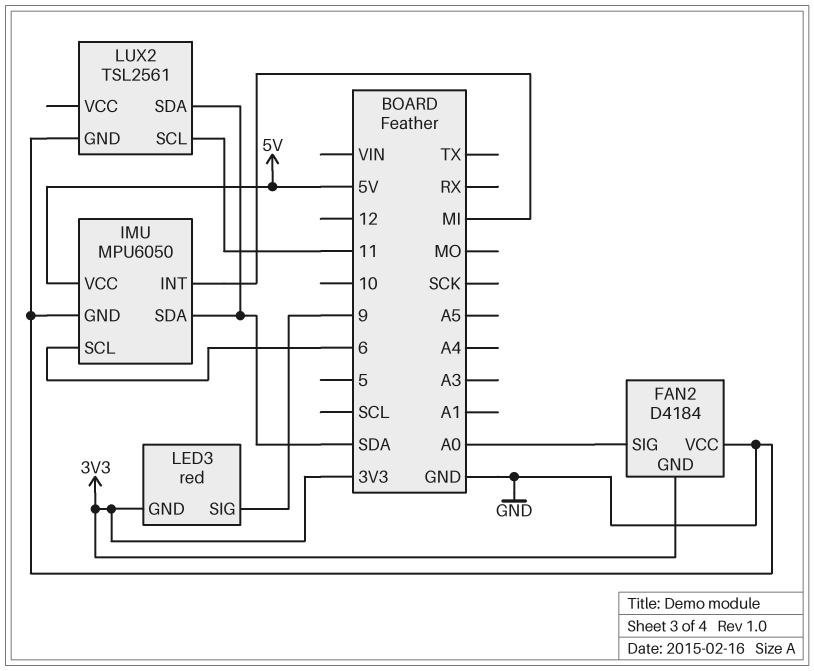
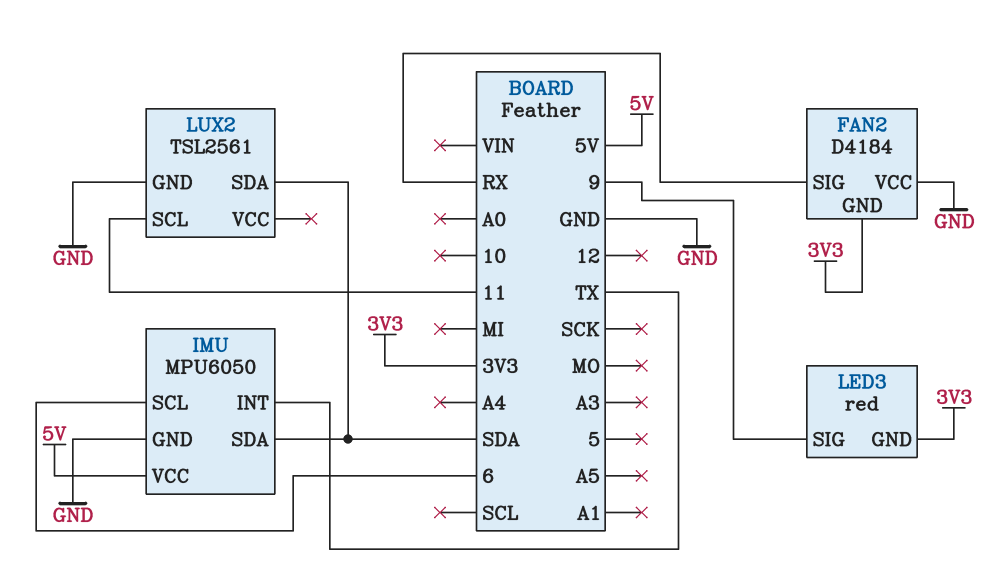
FAN2 pin SIG: A0 -> RX
IMU pin INT: MI -> TX

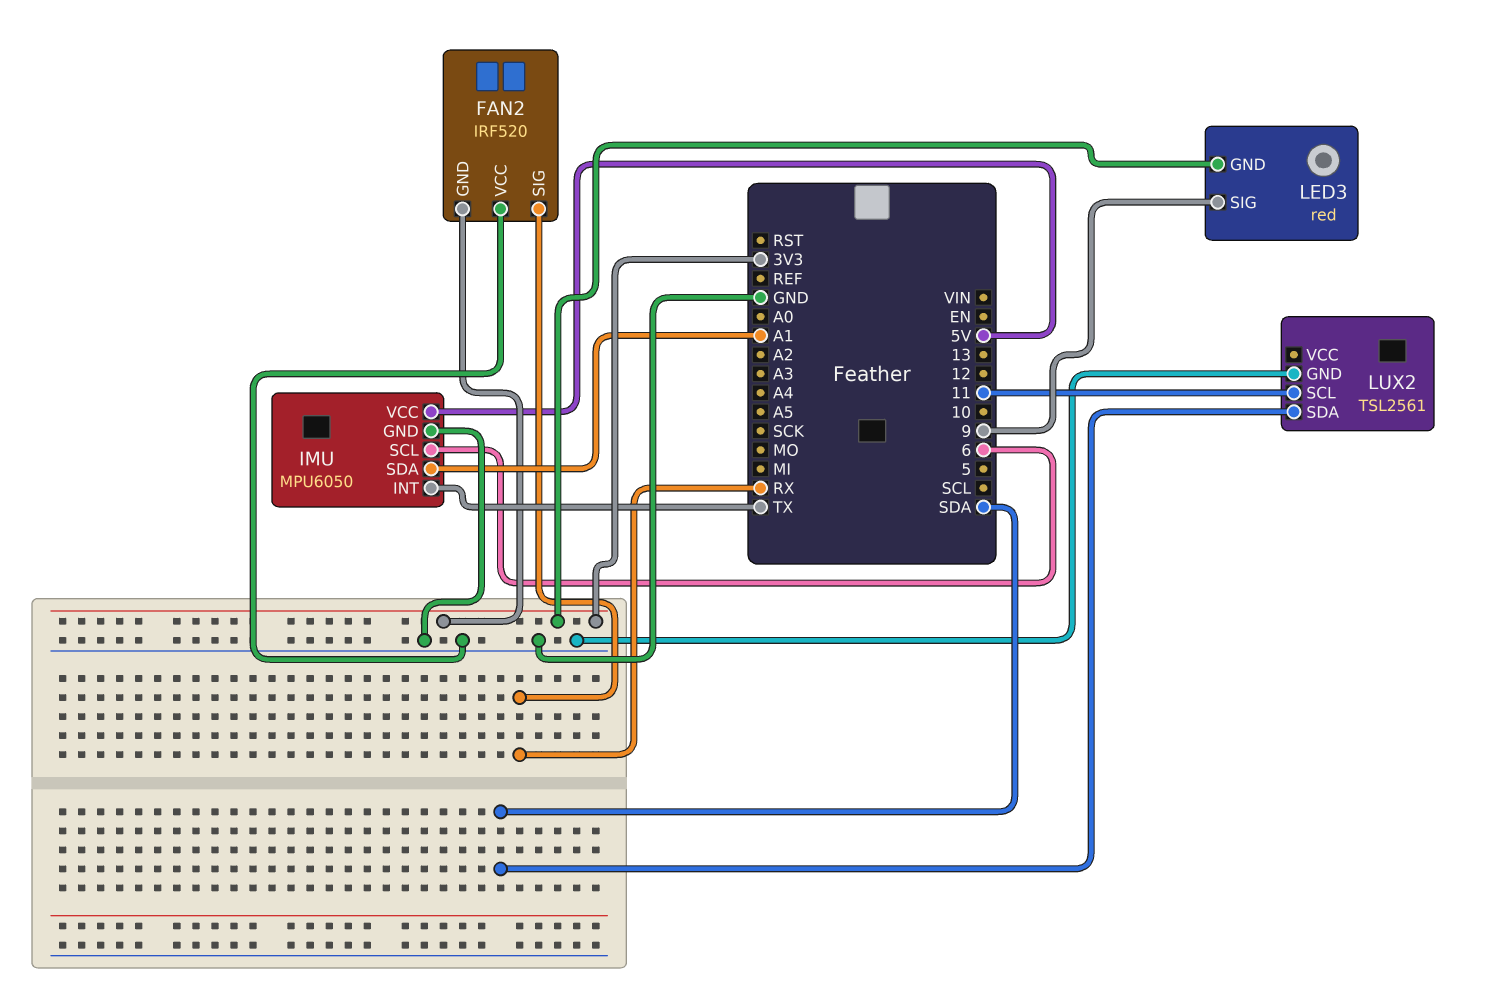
FAN2: D4184 -> IRF520
IMU pin SDA: SDA -> A1

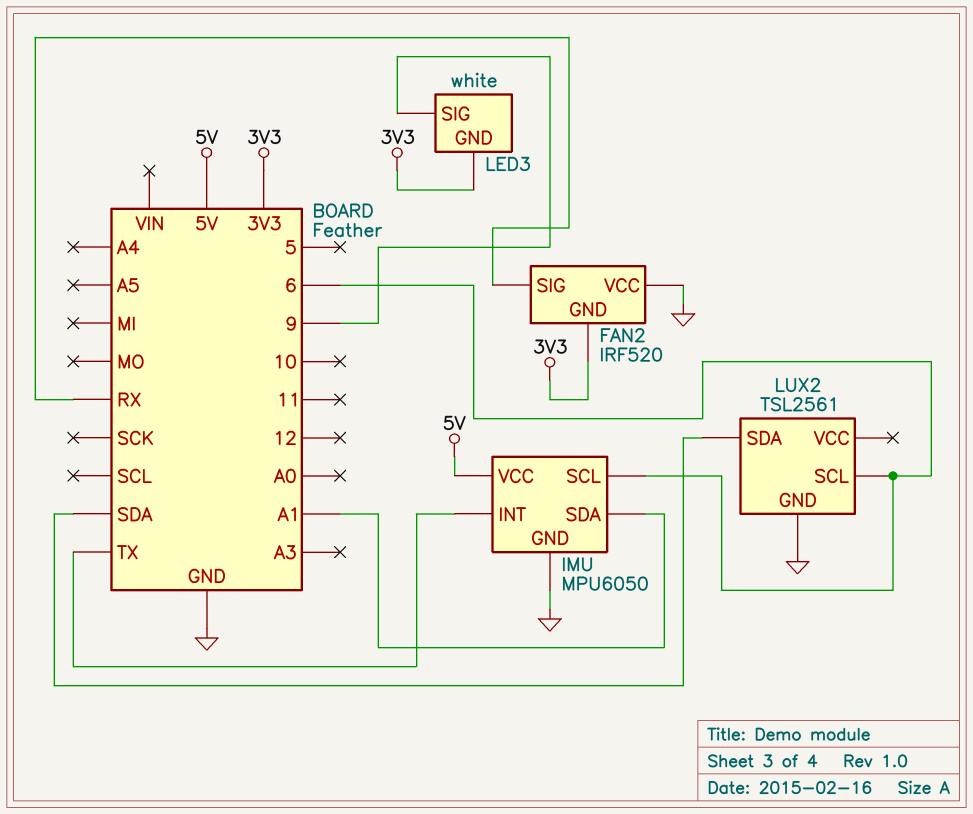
LED3: red -> white
LUX2 pin SCL: 11 -> 6

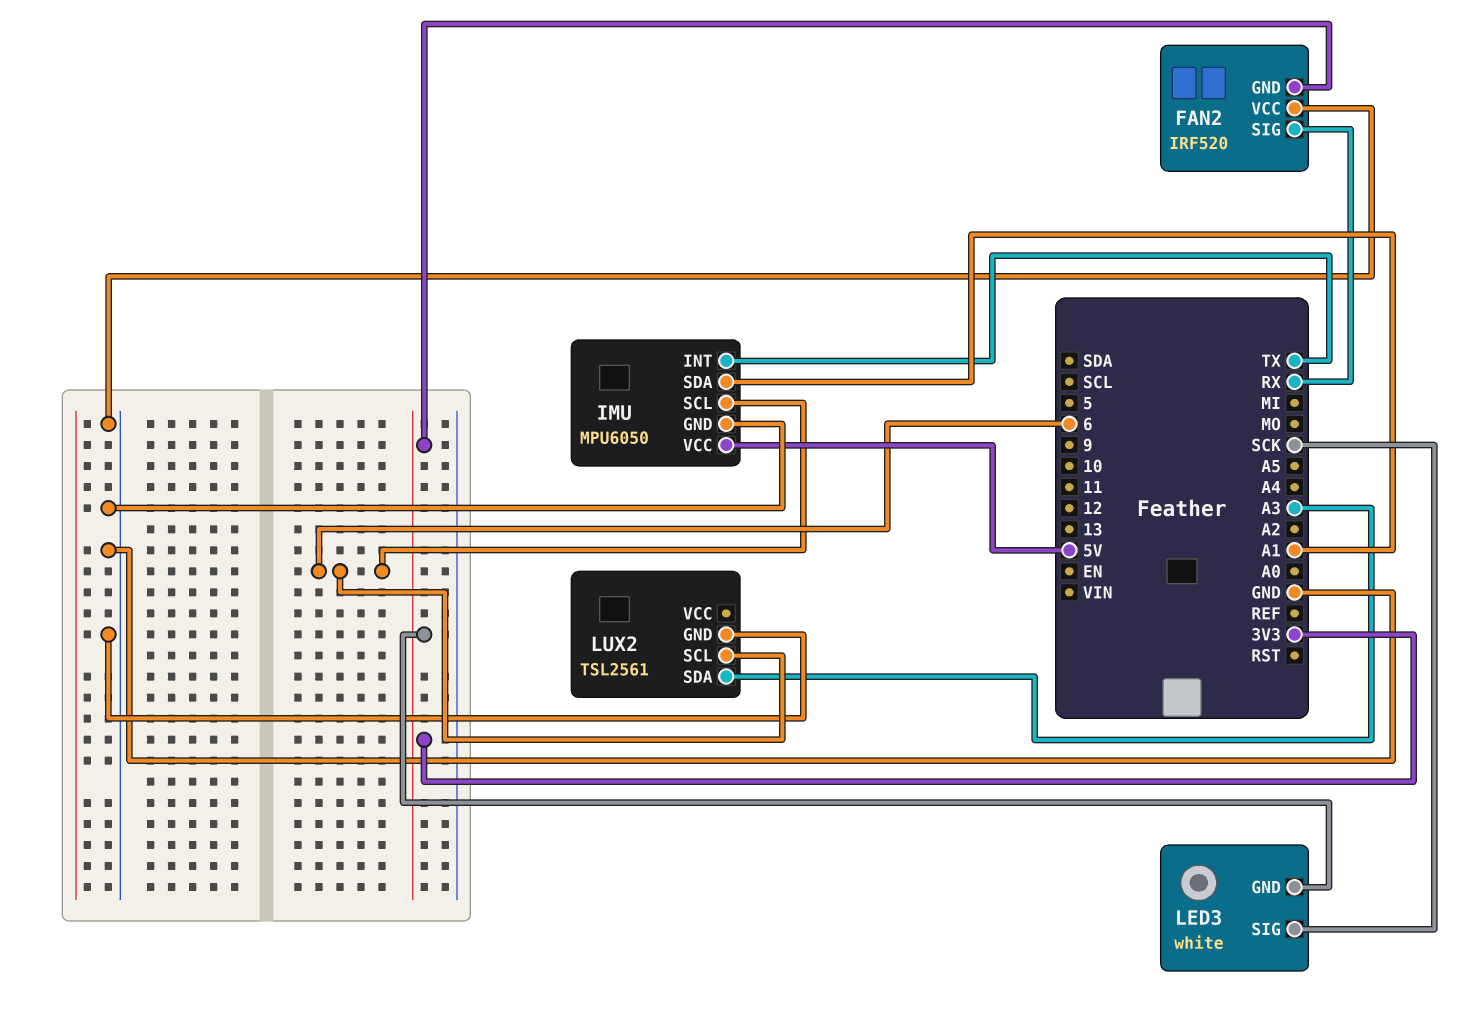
LED3 pin SIG: 9 -> SCK
LUX2 pin SDA: SDA -> A3

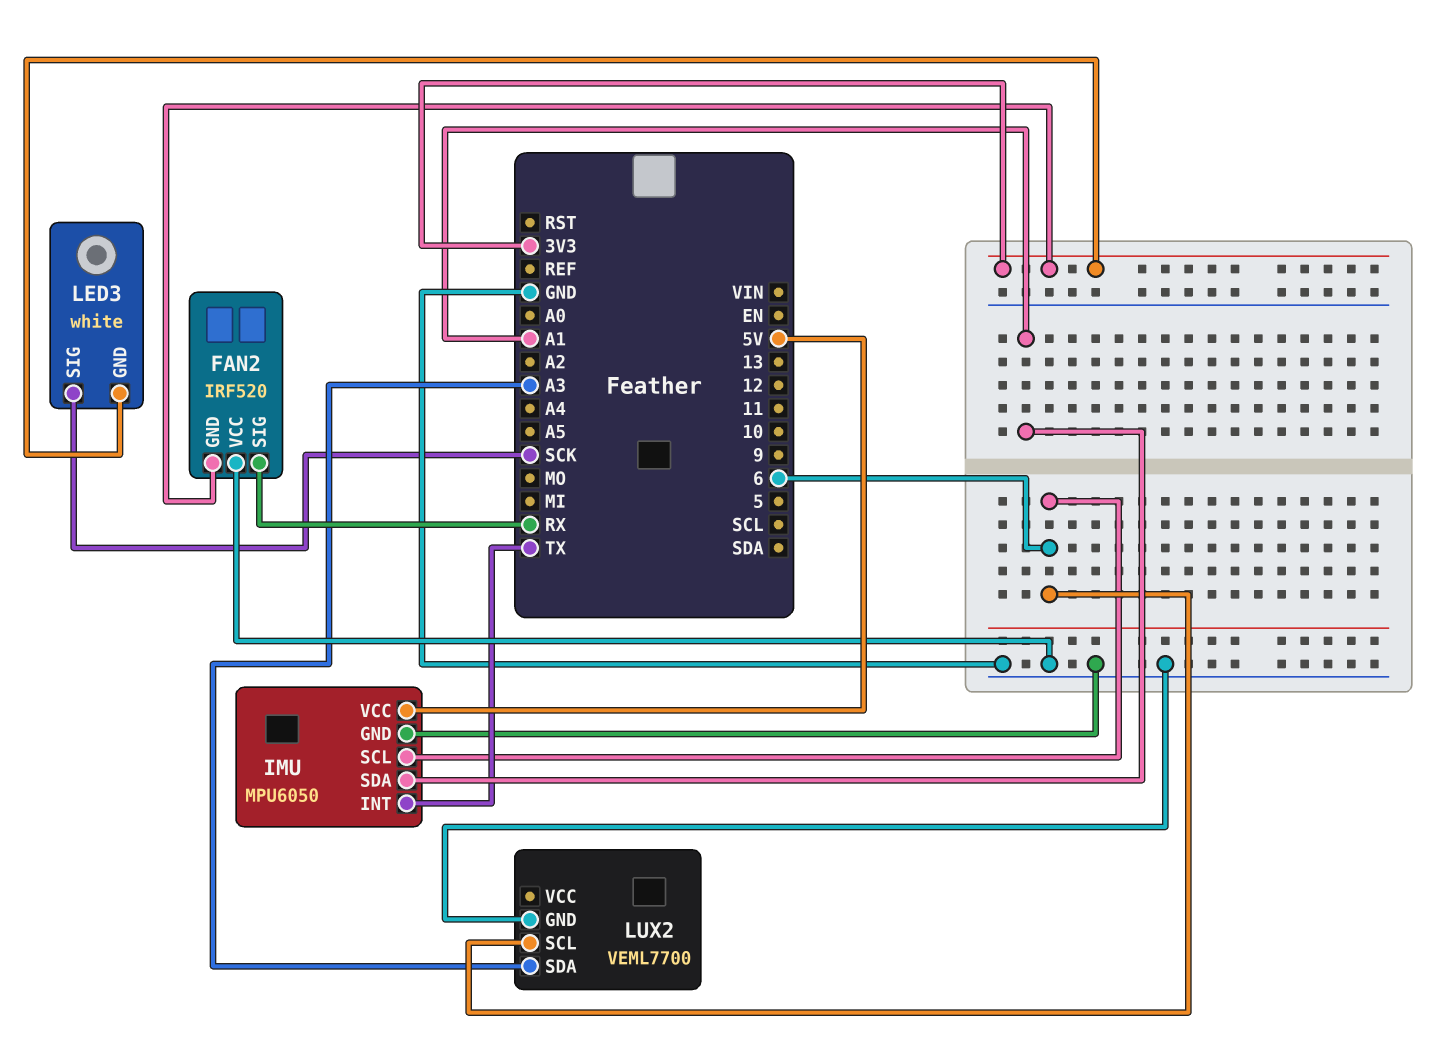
LUX2: TSL2561 -> VEML7700

